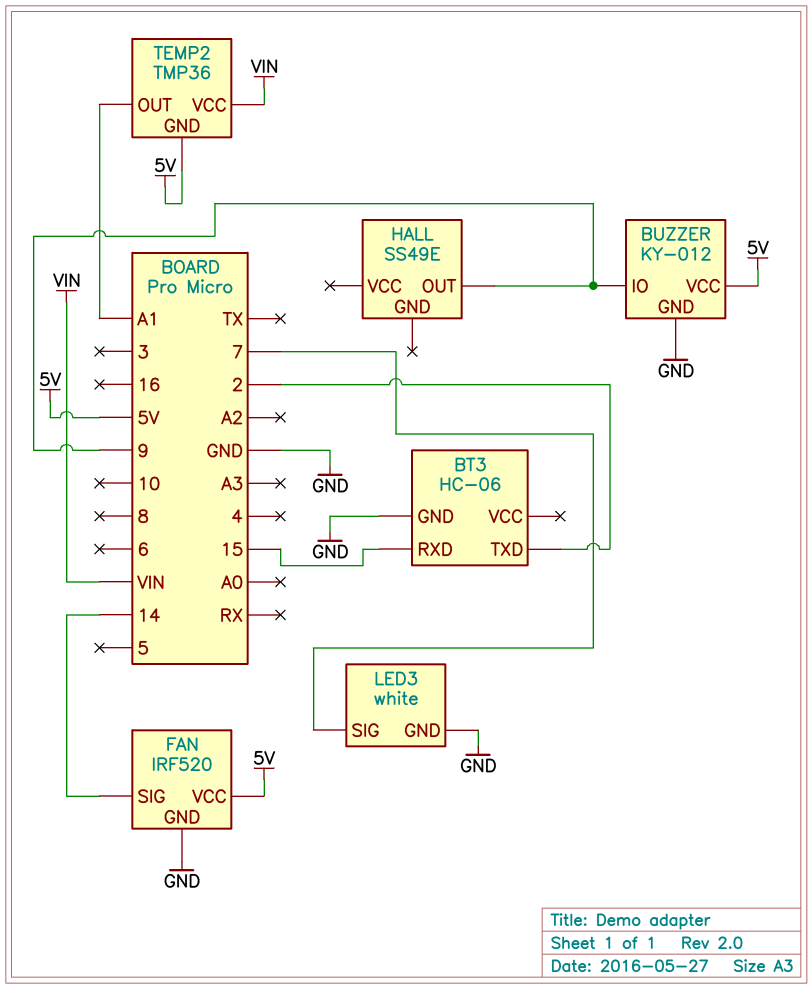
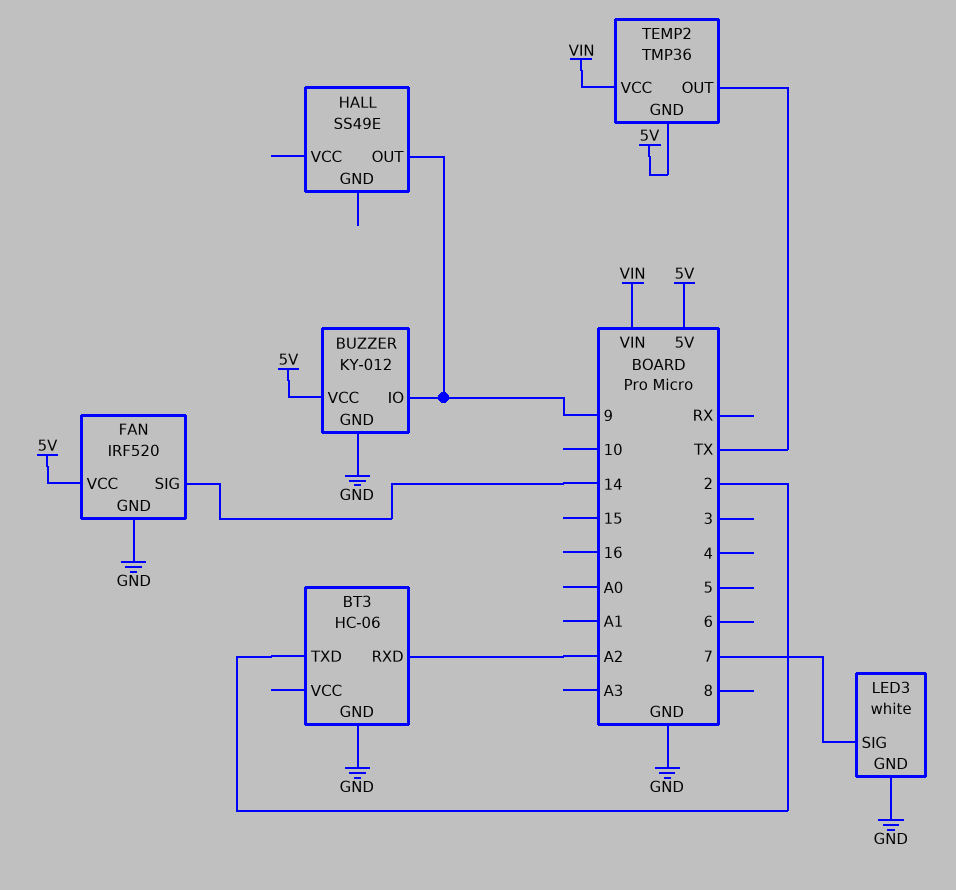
BT3 pin RXD: 15 -> A2
TEMP2 pin OUT: A1 -> TX

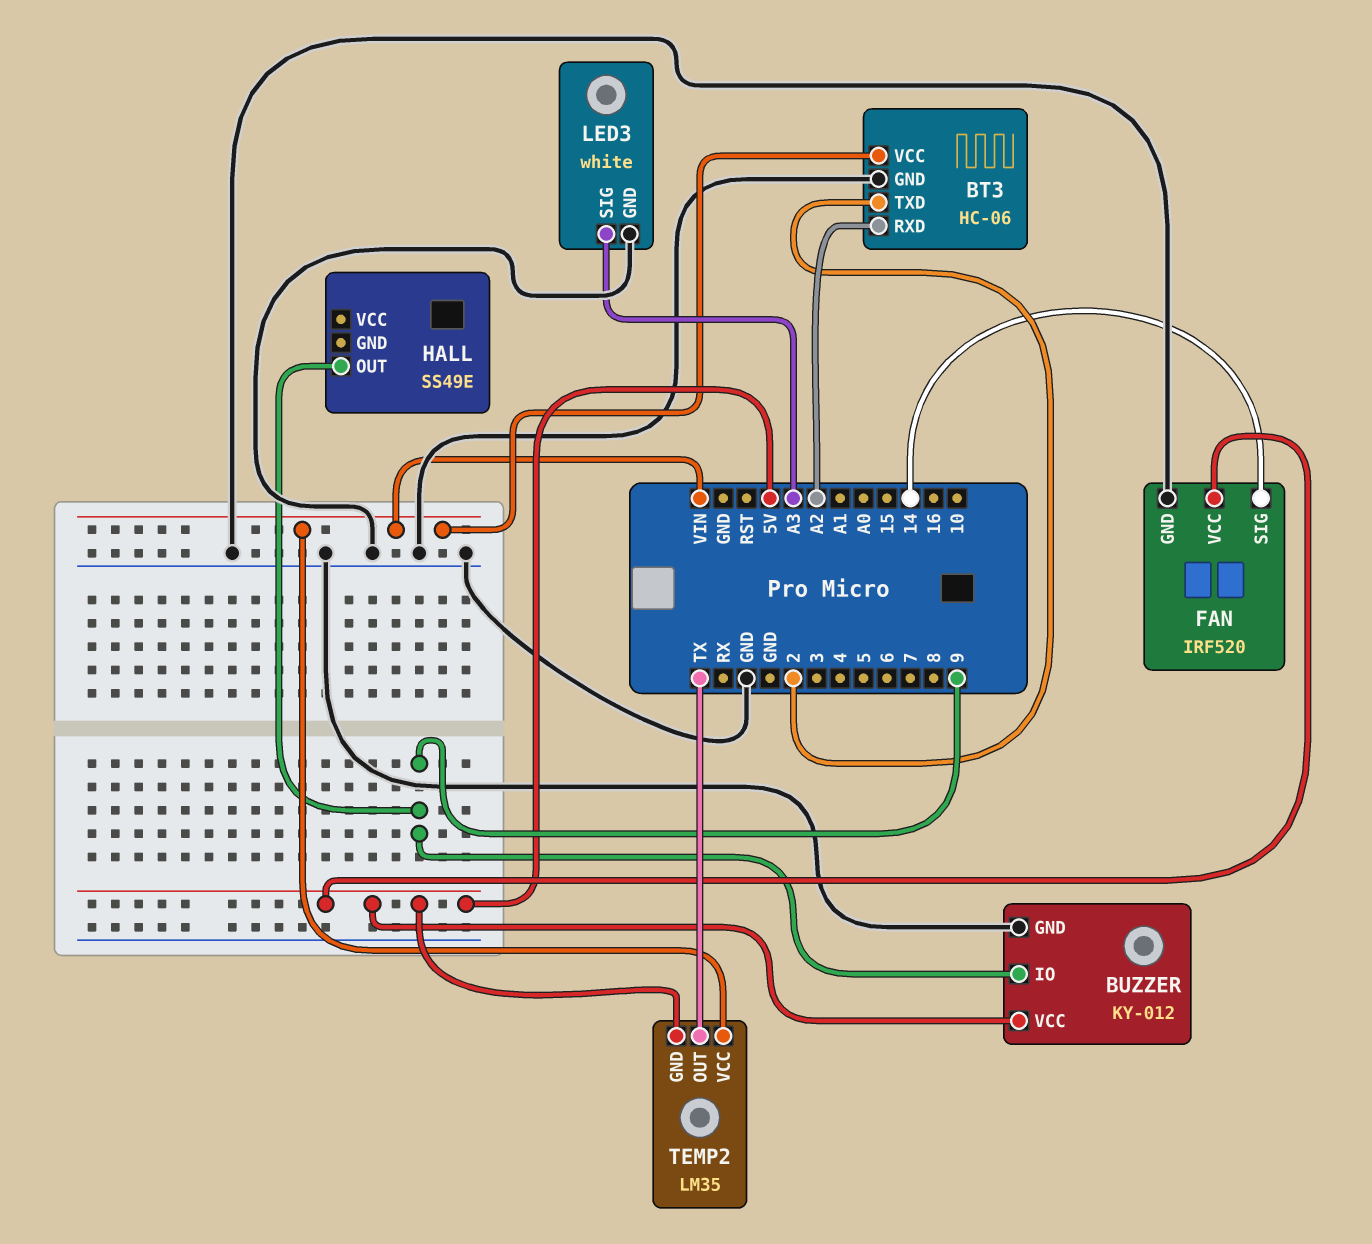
BT3 pin VCC: none -> VIN
LED3 pin SIG: 7 -> A3
TEMP2: TMP36 -> LM35

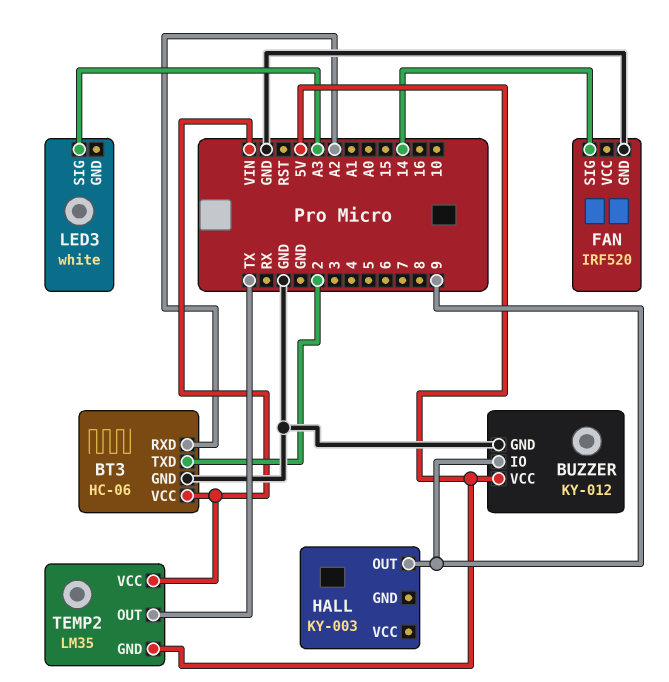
FAN pin VCC: 5V -> none
HALL: SS49E -> KY-003
LED3 pin GND: GND -> none

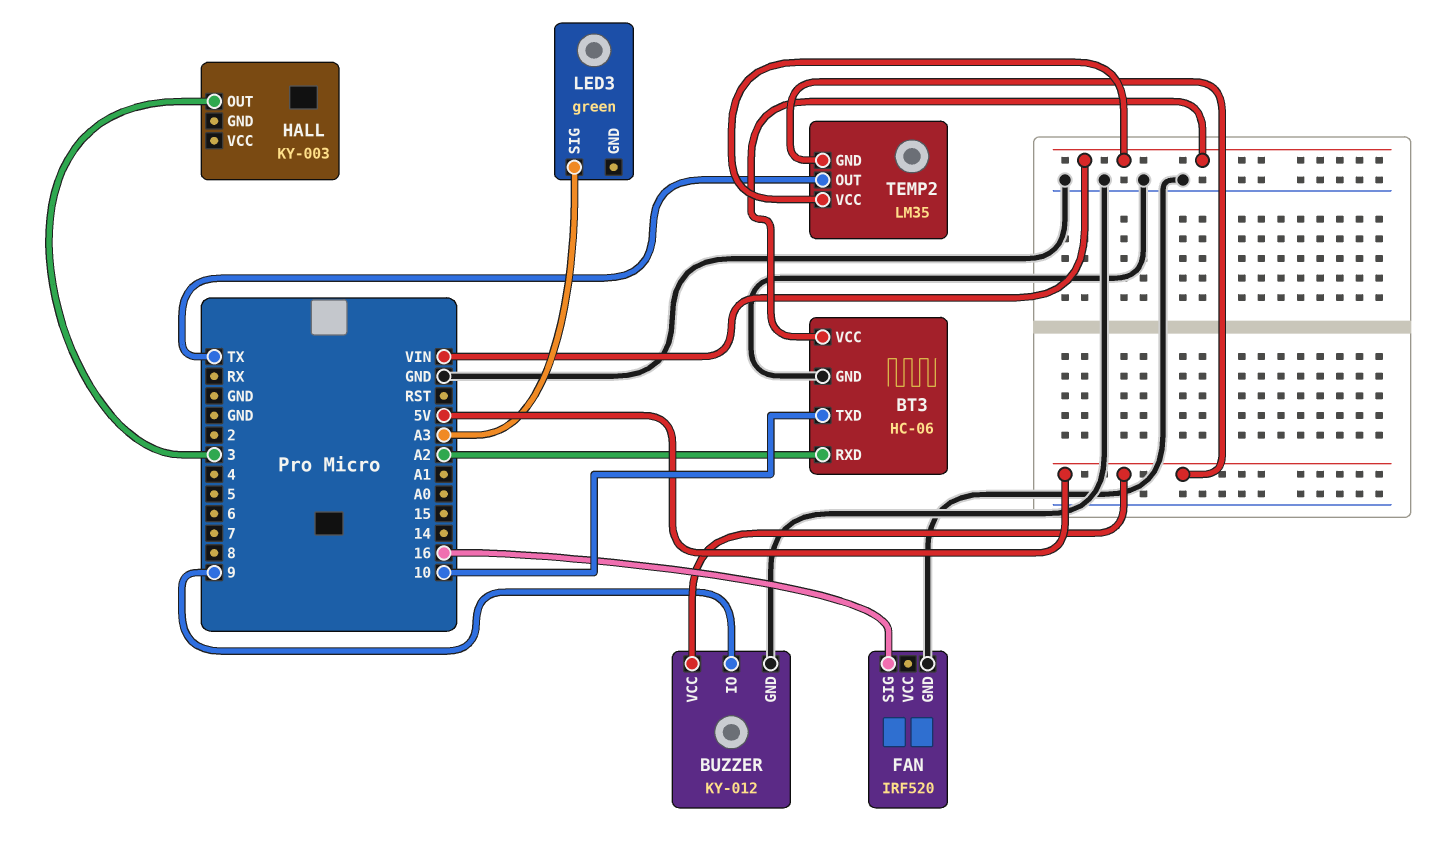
BT3 pin TXD: 2 -> 10
FAN pin SIG: 14 -> 16
HALL pin OUT: 9 -> 3
LED3: white -> green

